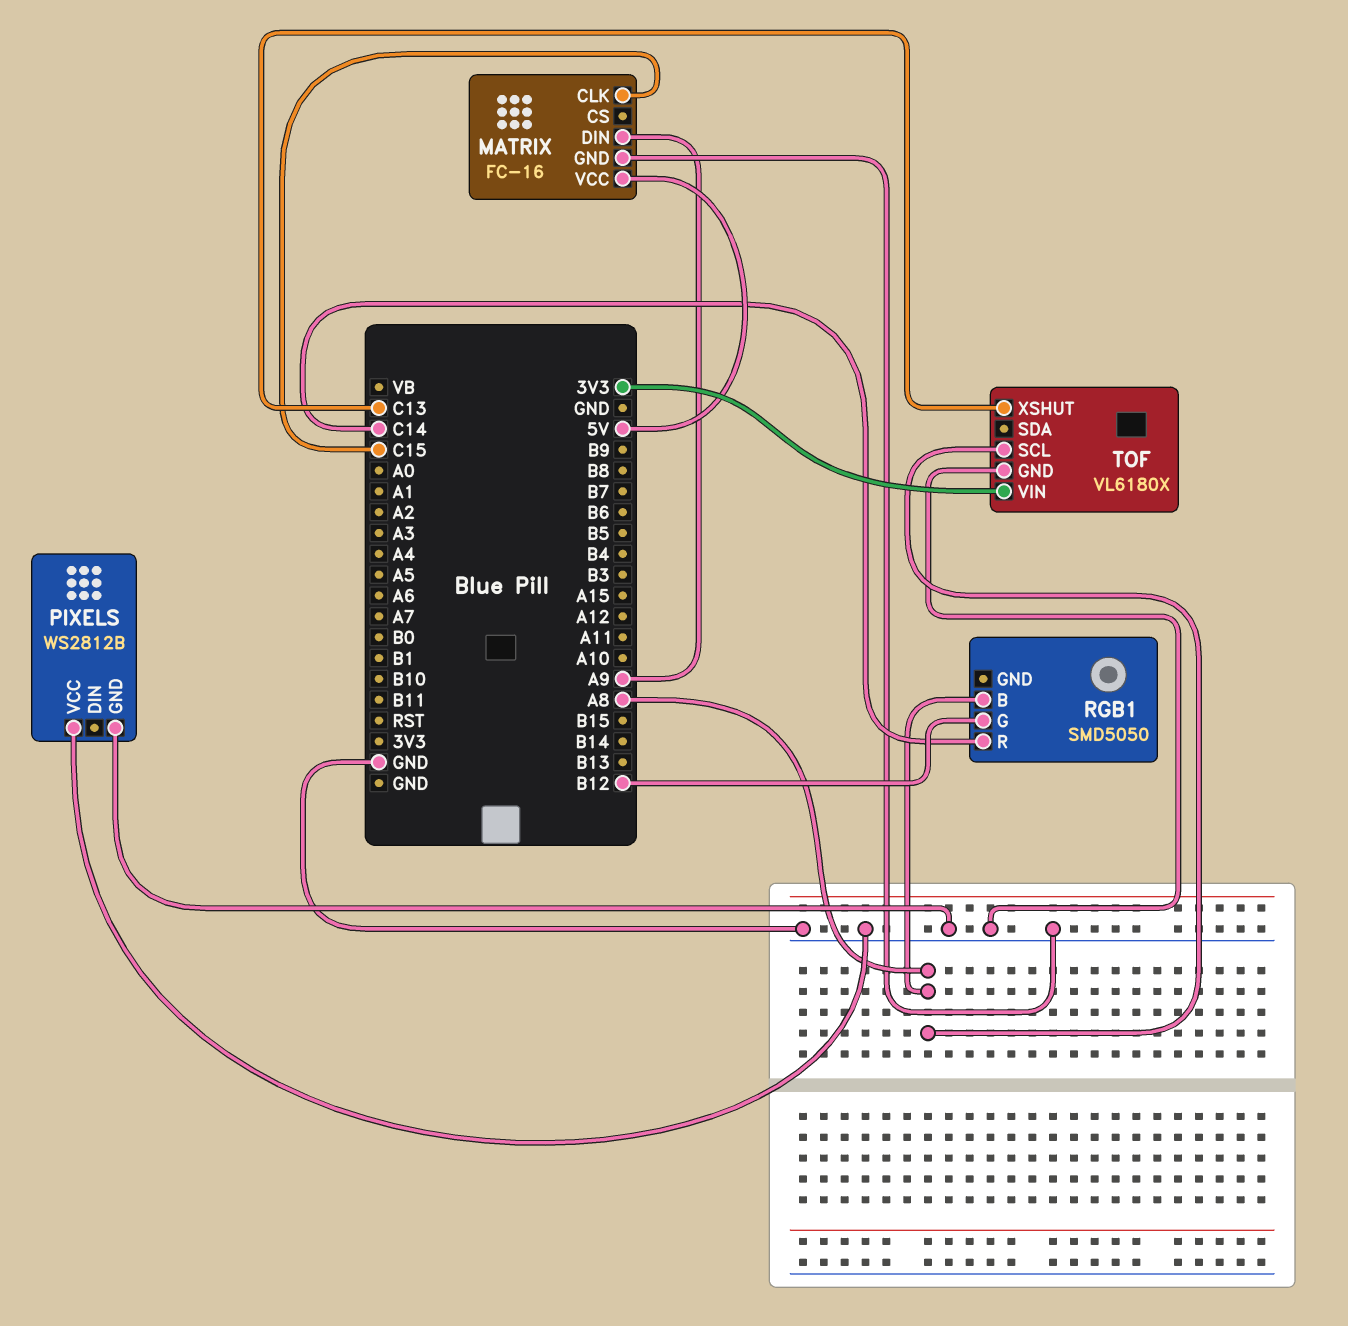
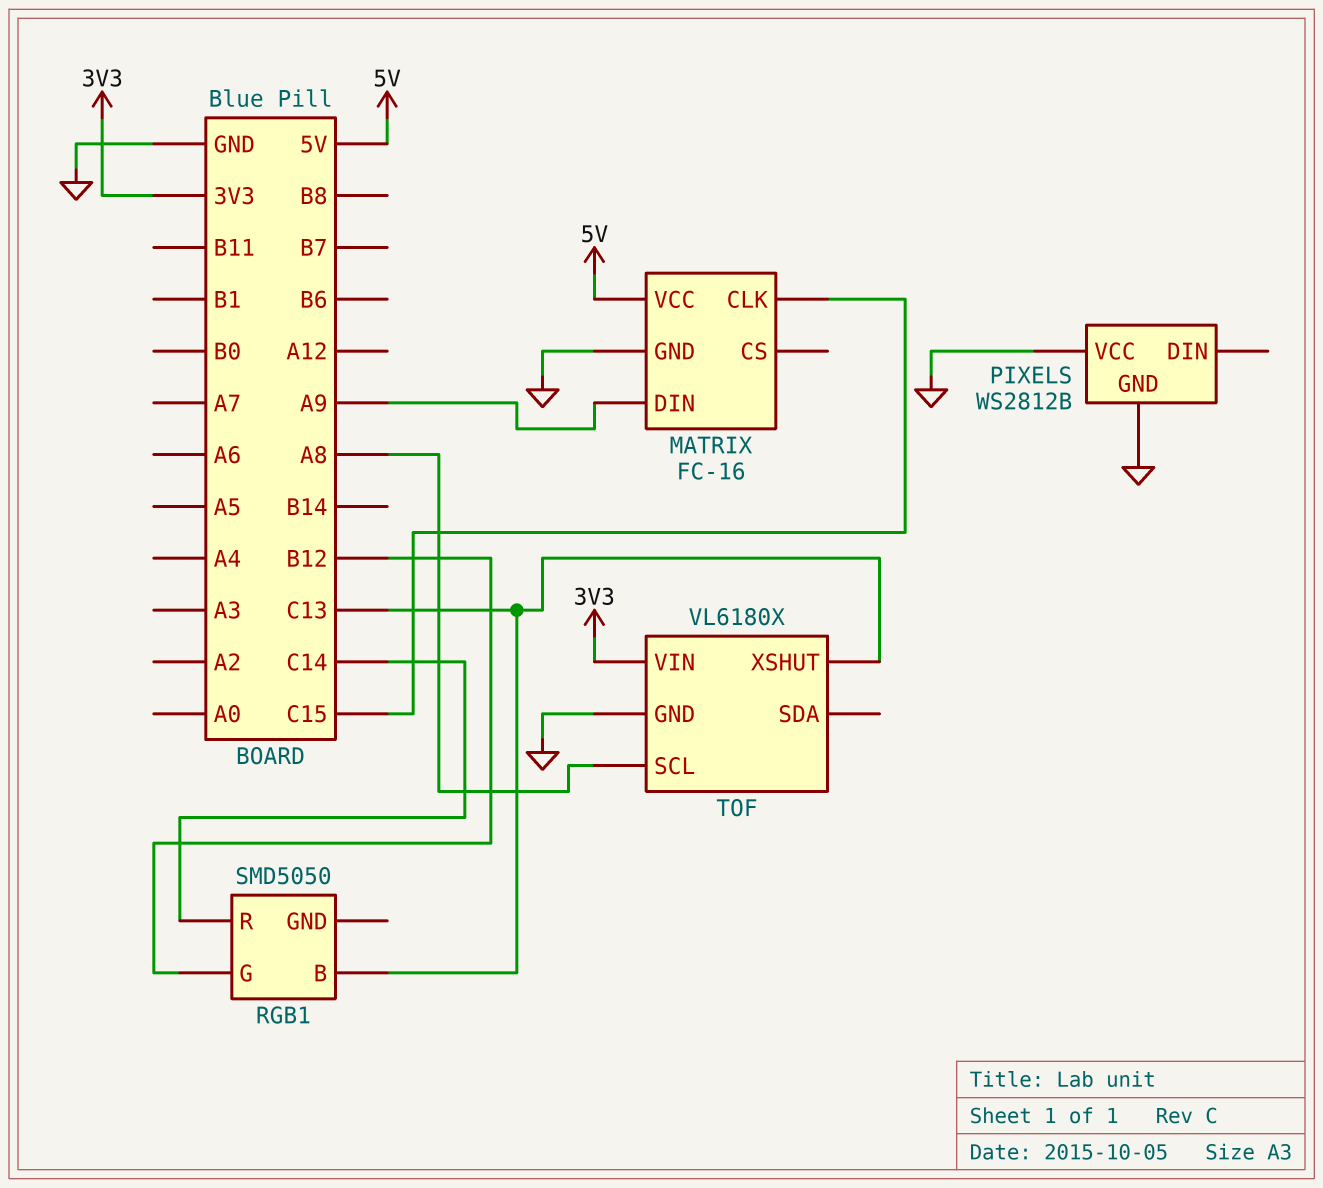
RGB1 pin B: A8 -> C13

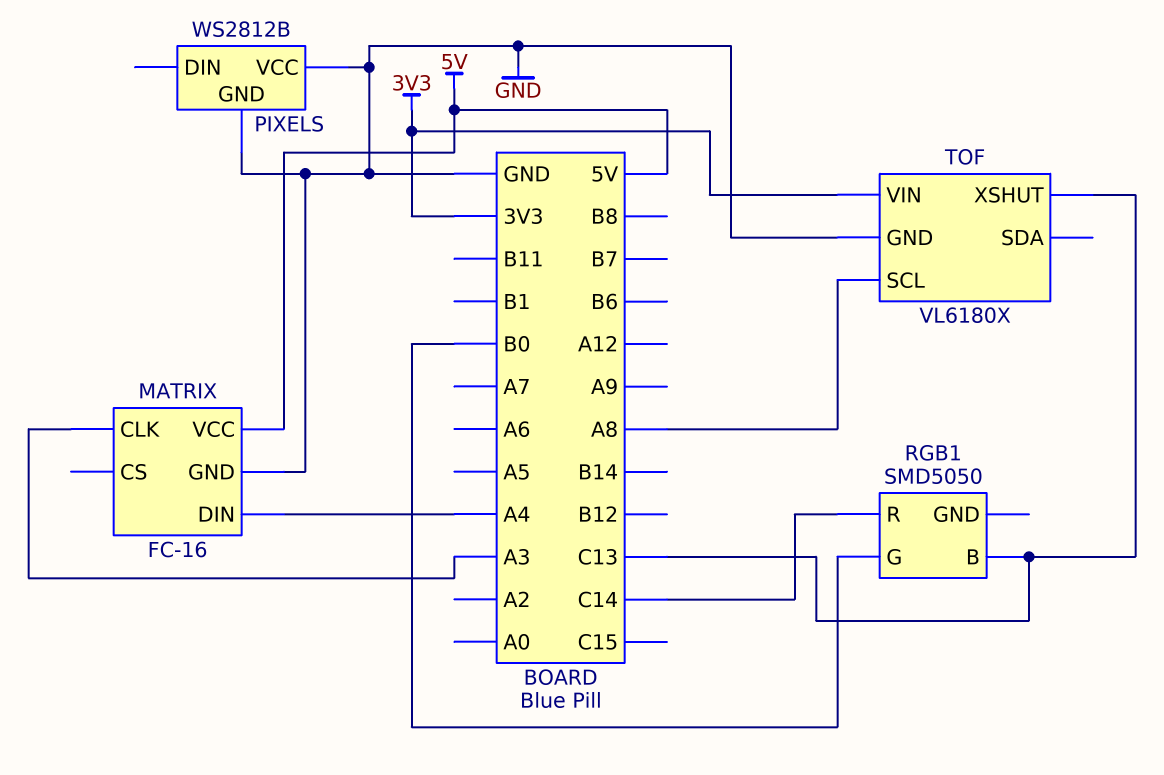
MATRIX pin CLK: C15 -> A3
MATRIX pin DIN: A9 -> A4
RGB1 pin G: B12 -> B0

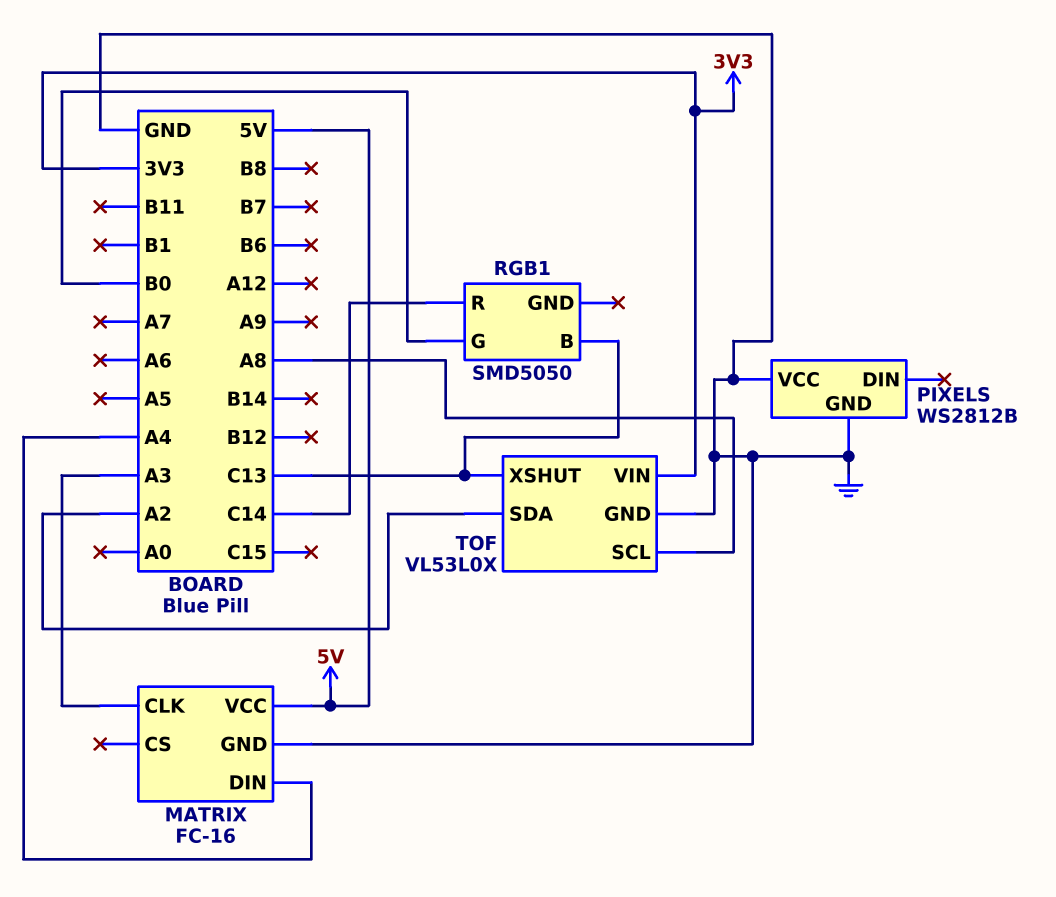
TOF: VL6180X -> VL53L0X
TOF pin SDA: none -> A2

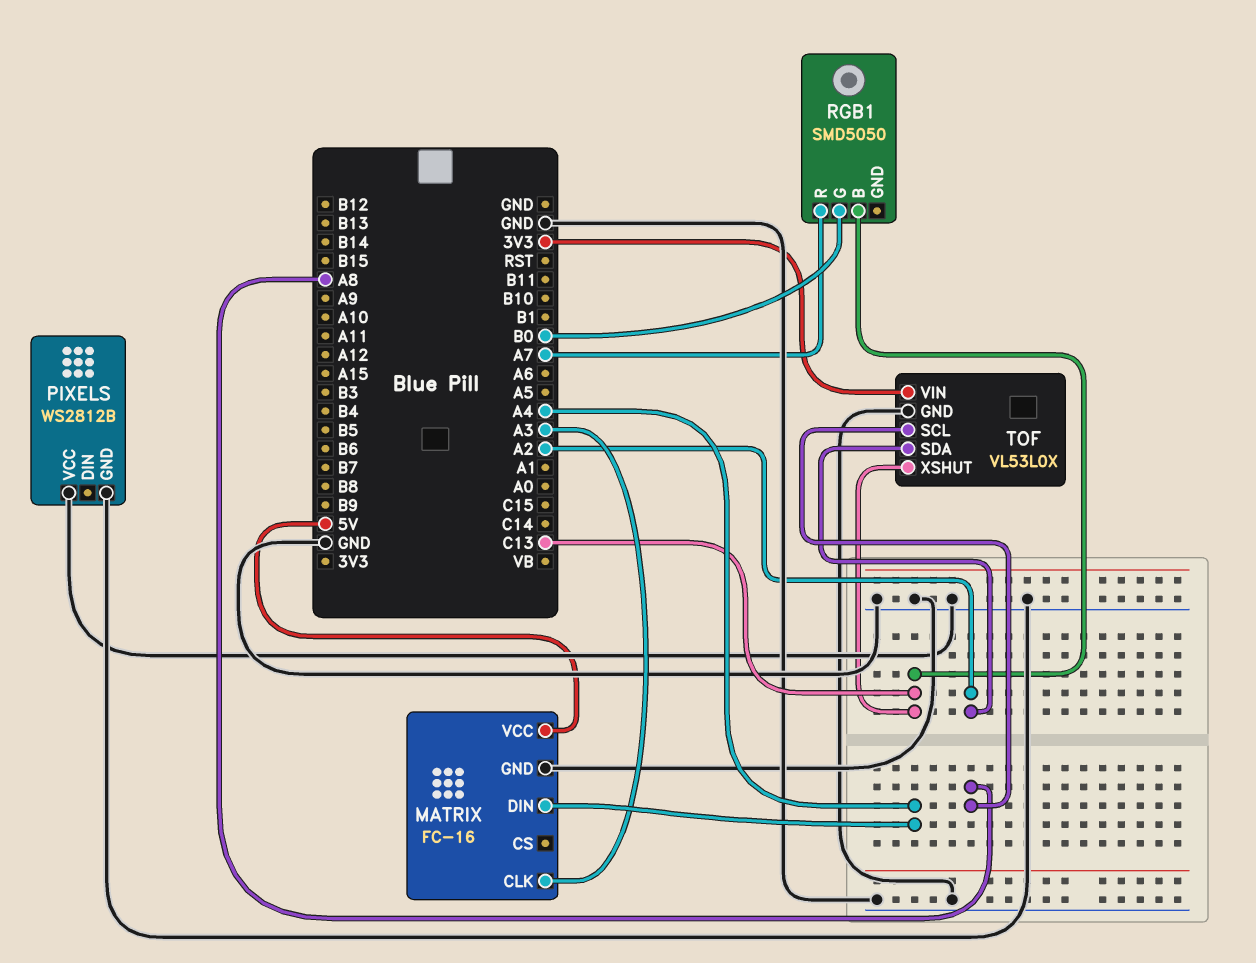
RGB1 pin R: C14 -> A7

